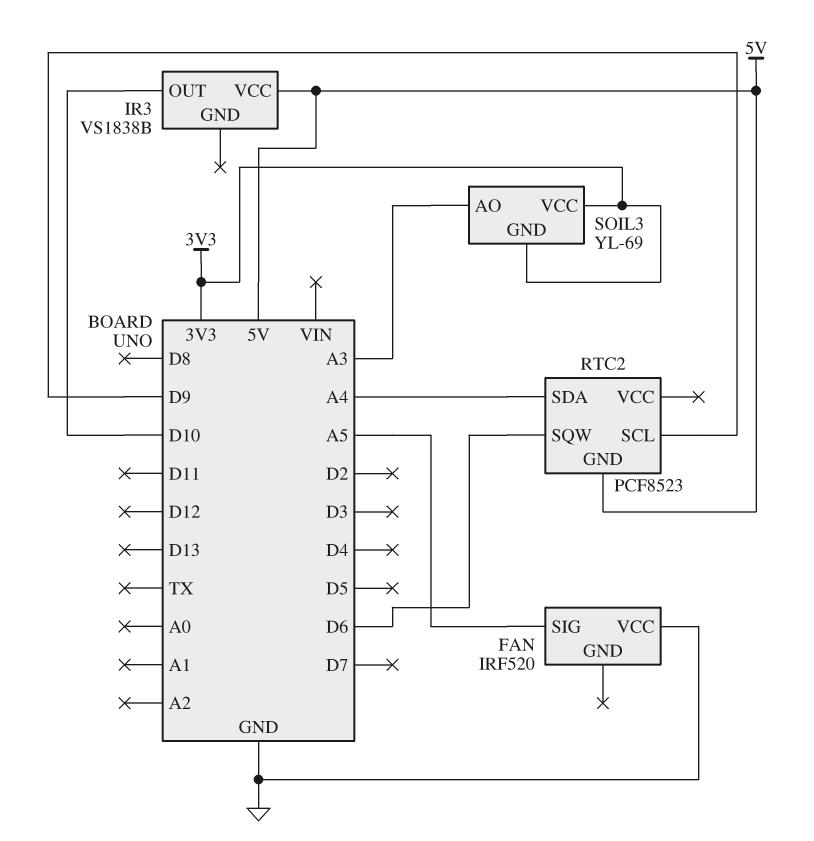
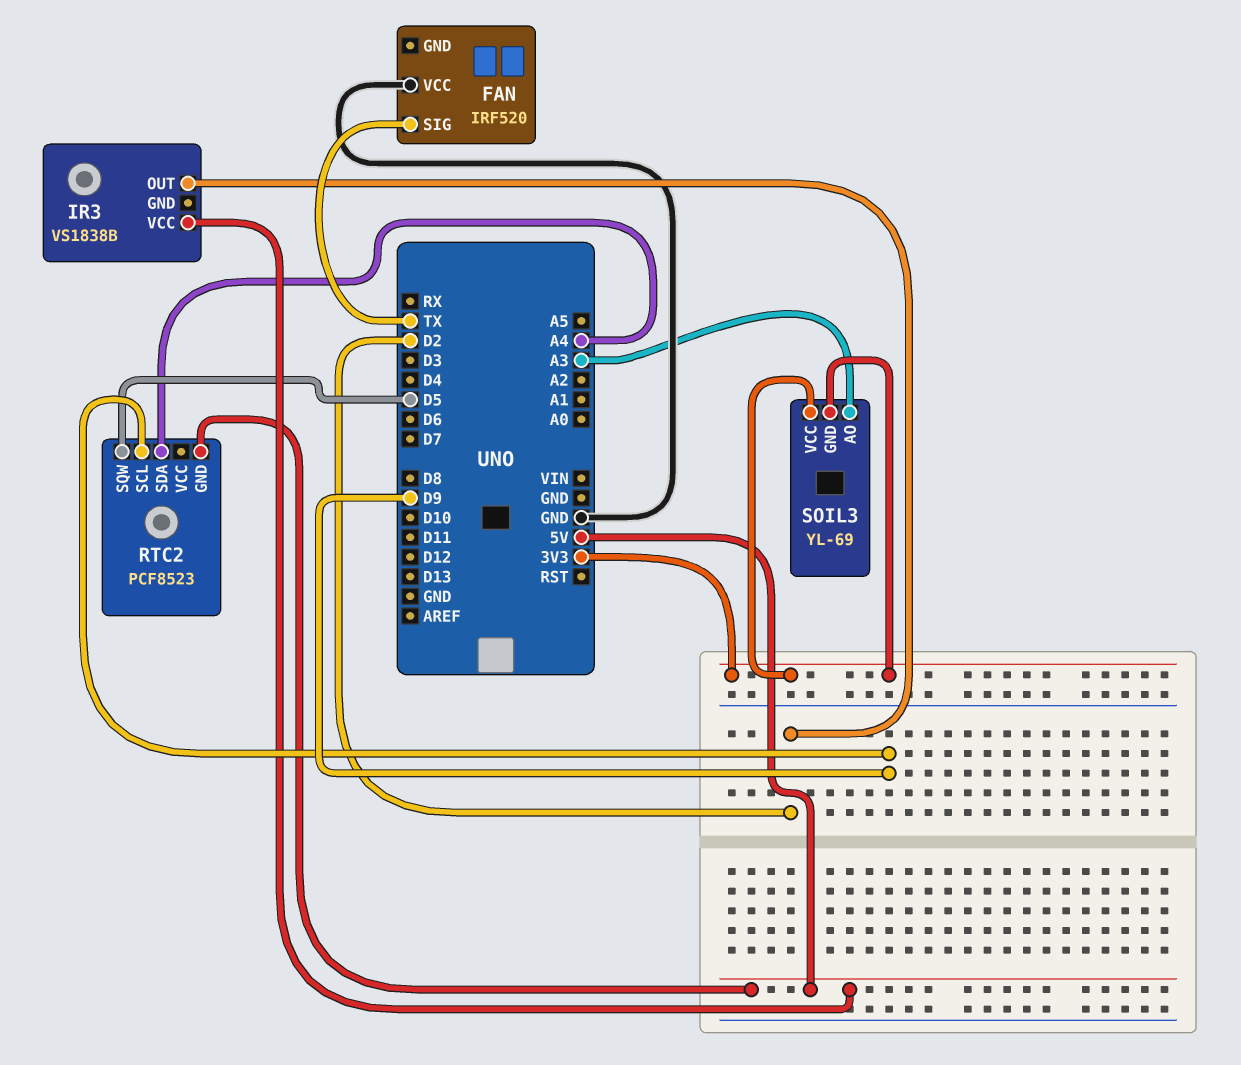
FAN pin SIG: A5 -> TX
IR3 pin OUT: D10 -> D2
RTC2 pin SQW: D6 -> D5

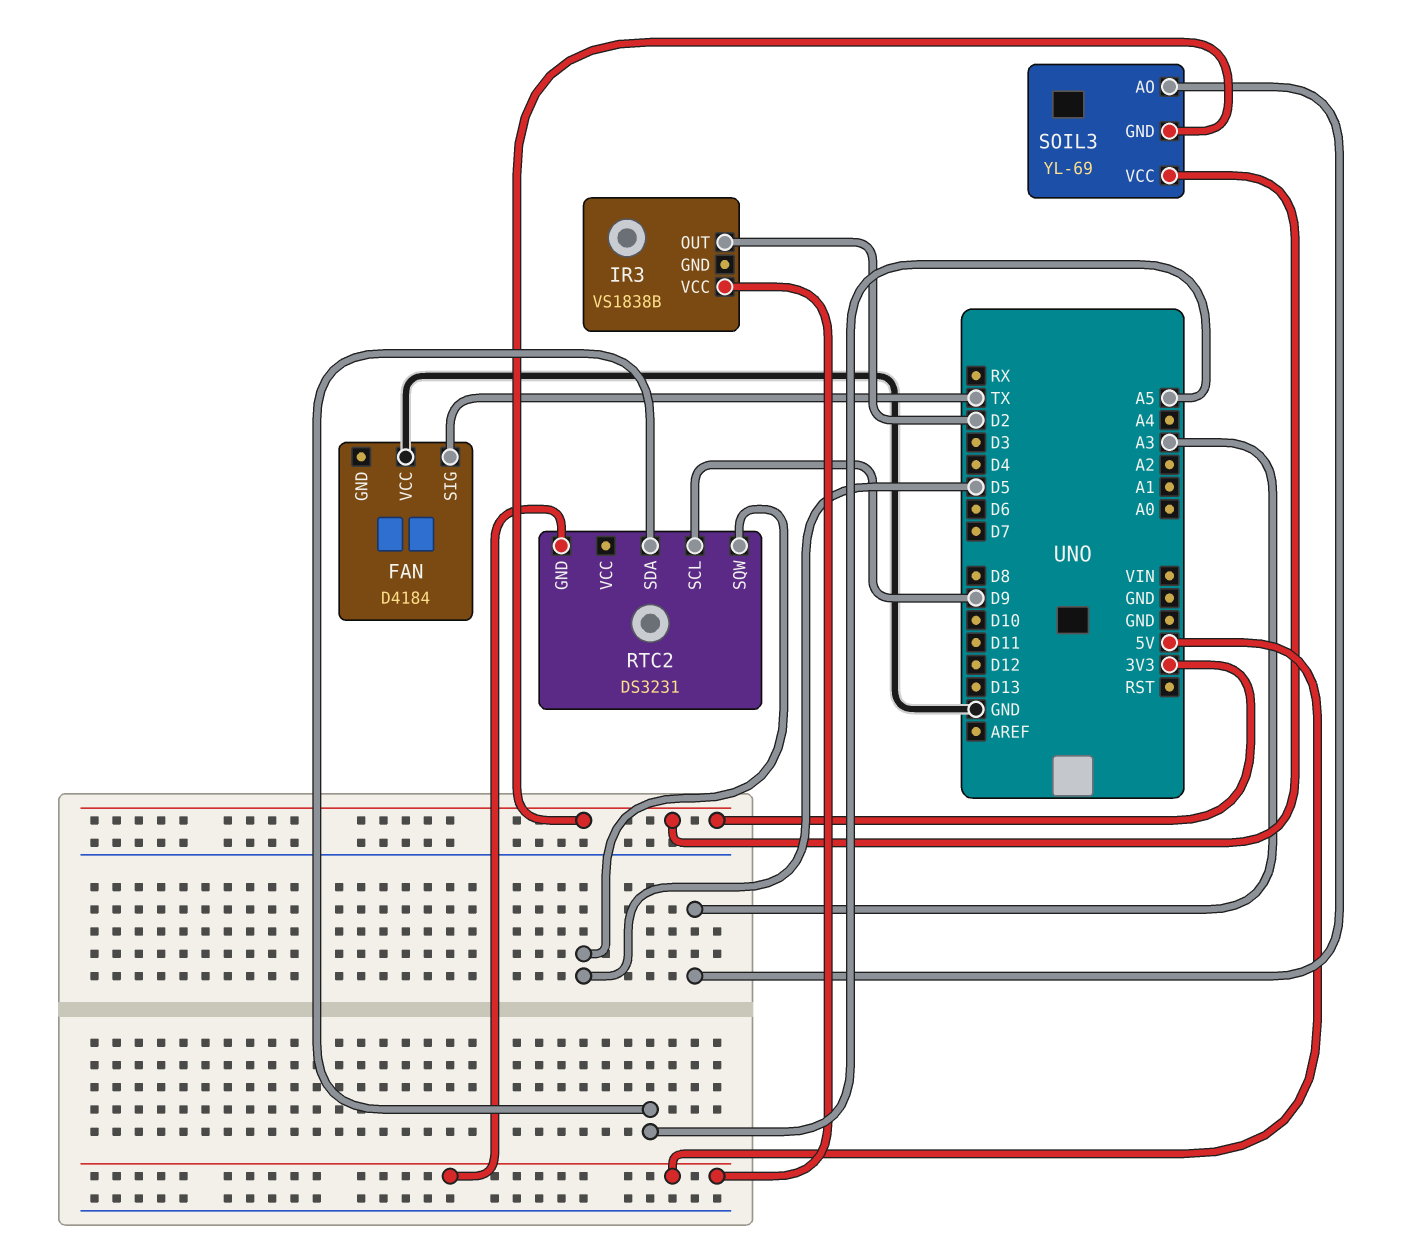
FAN: IRF520 -> D4184
RTC2: PCF8523 -> DS3231
RTC2 pin SDA: A4 -> A5

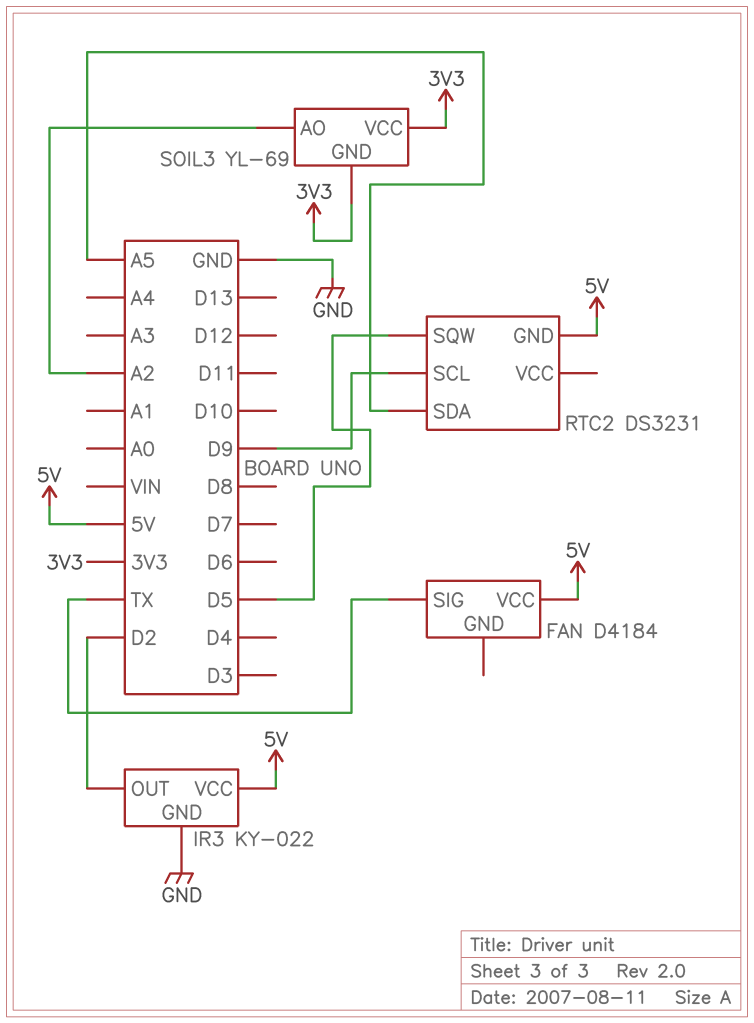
FAN pin VCC: GND -> 5V
IR3: VS1838B -> KY-022
IR3 pin GND: none -> GND
SOIL3 pin AO: A3 -> A2

